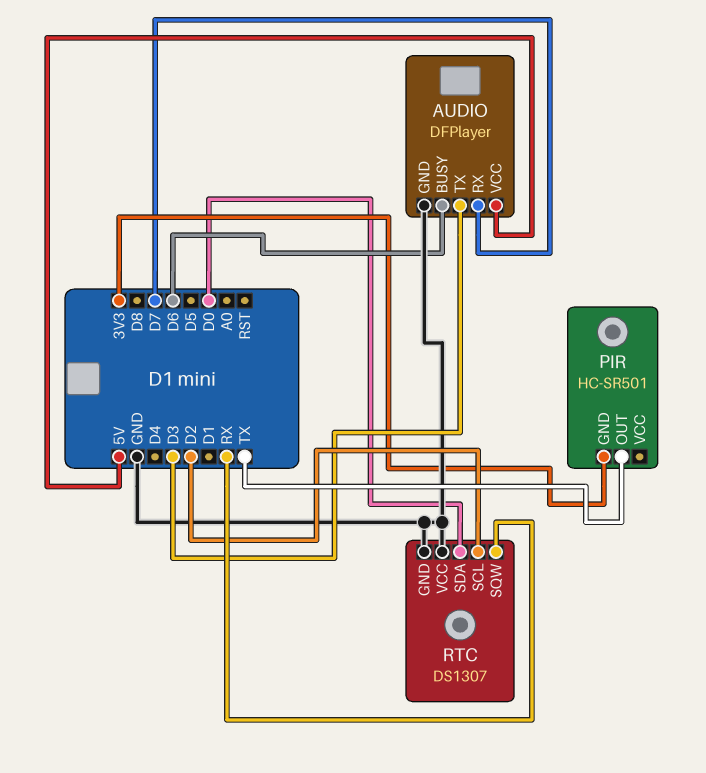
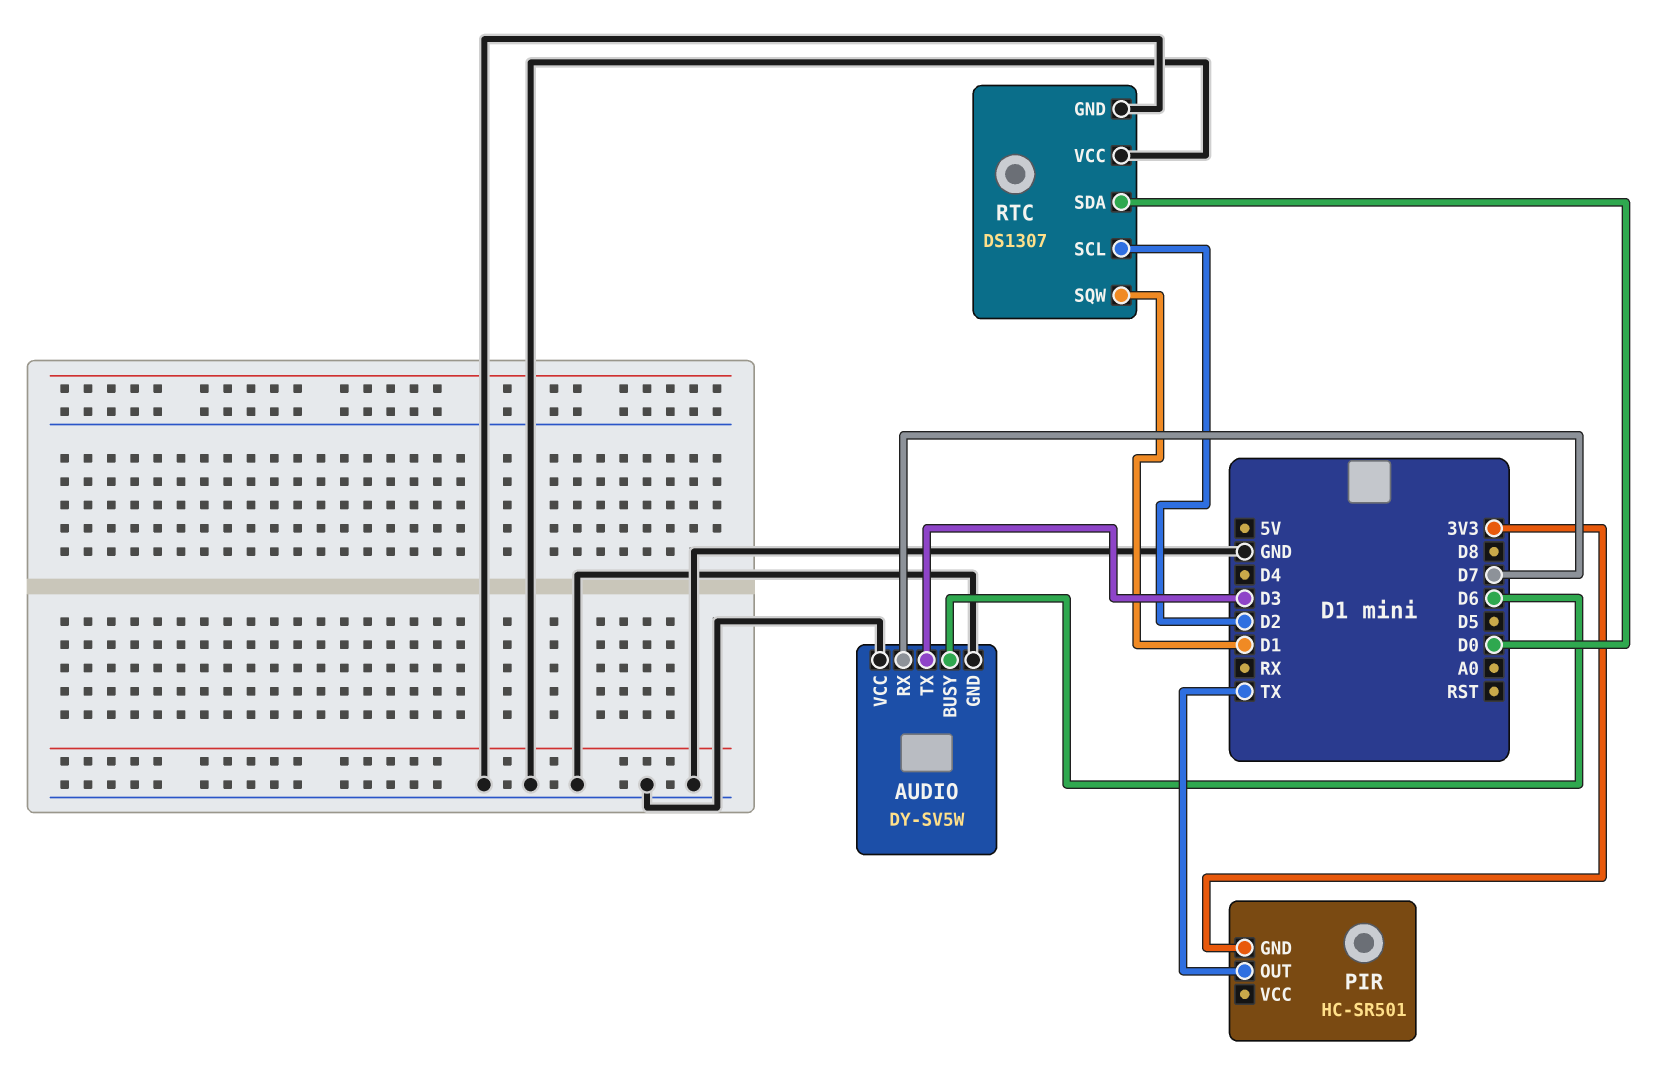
AUDIO: DFPlayer -> DY-SV5W
AUDIO pin VCC: 5V -> GND
RTC pin SQW: RX -> D1

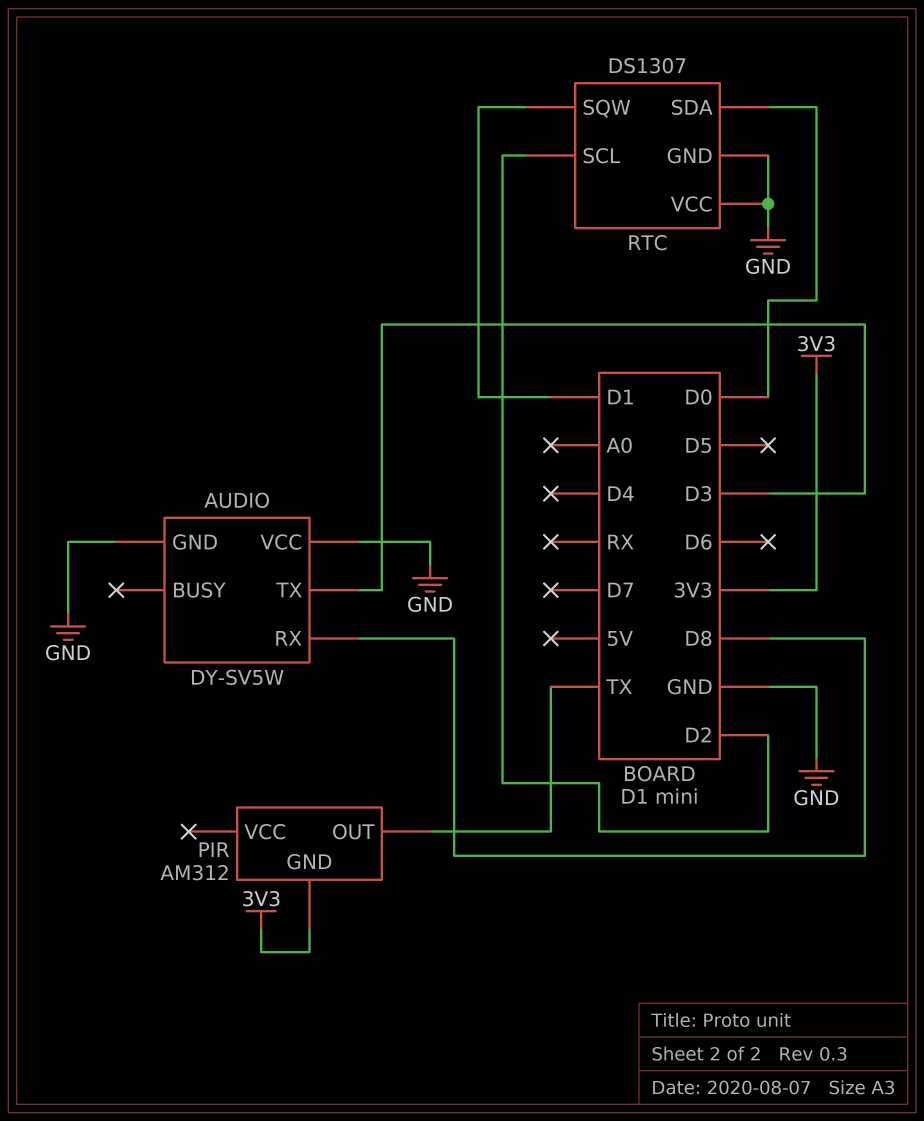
AUDIO pin BUSY: D6 -> none
AUDIO pin RX: D7 -> D8
PIR: HC-SR501 -> AM312

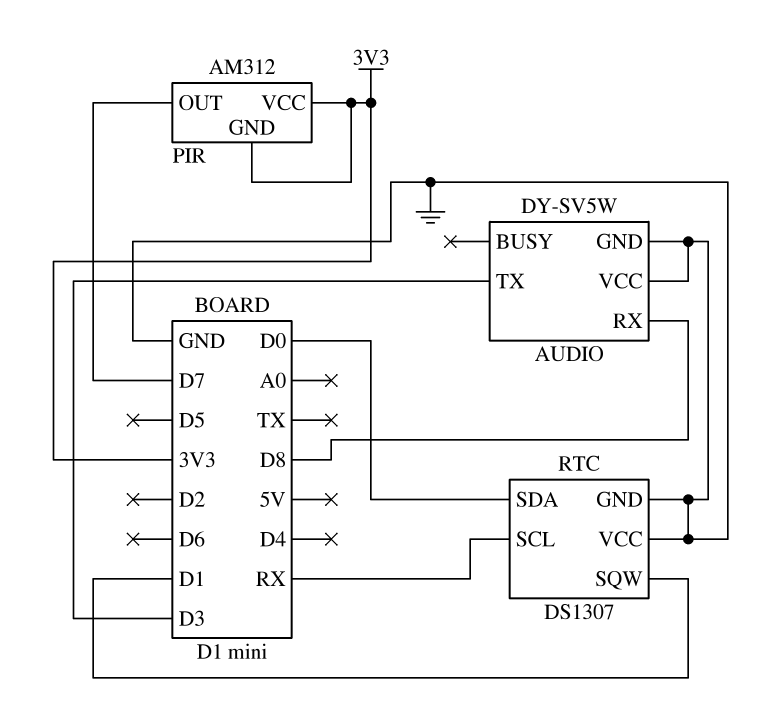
PIR pin OUT: TX -> D7
PIR pin VCC: none -> 3V3
RTC pin SCL: D2 -> RX

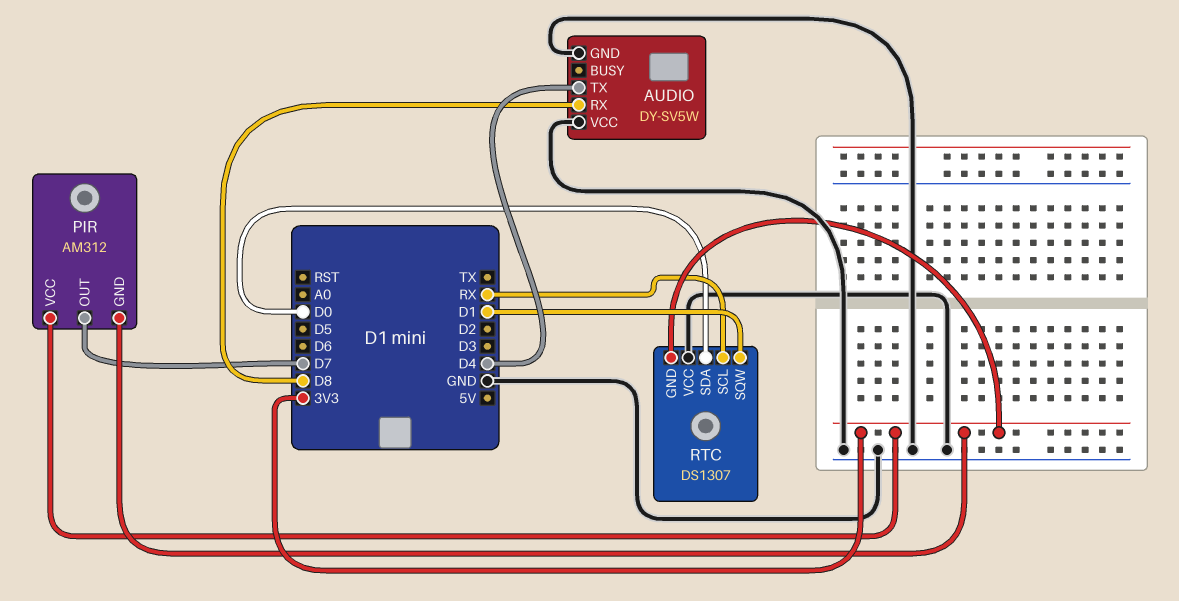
AUDIO pin TX: D3 -> D4
RTC pin GND: GND -> 3V3

